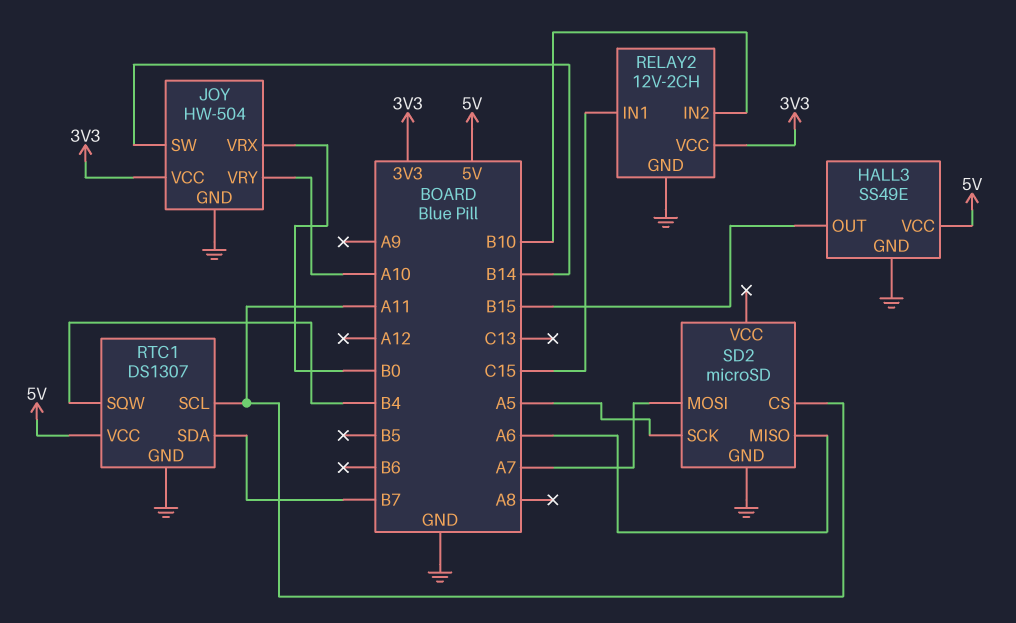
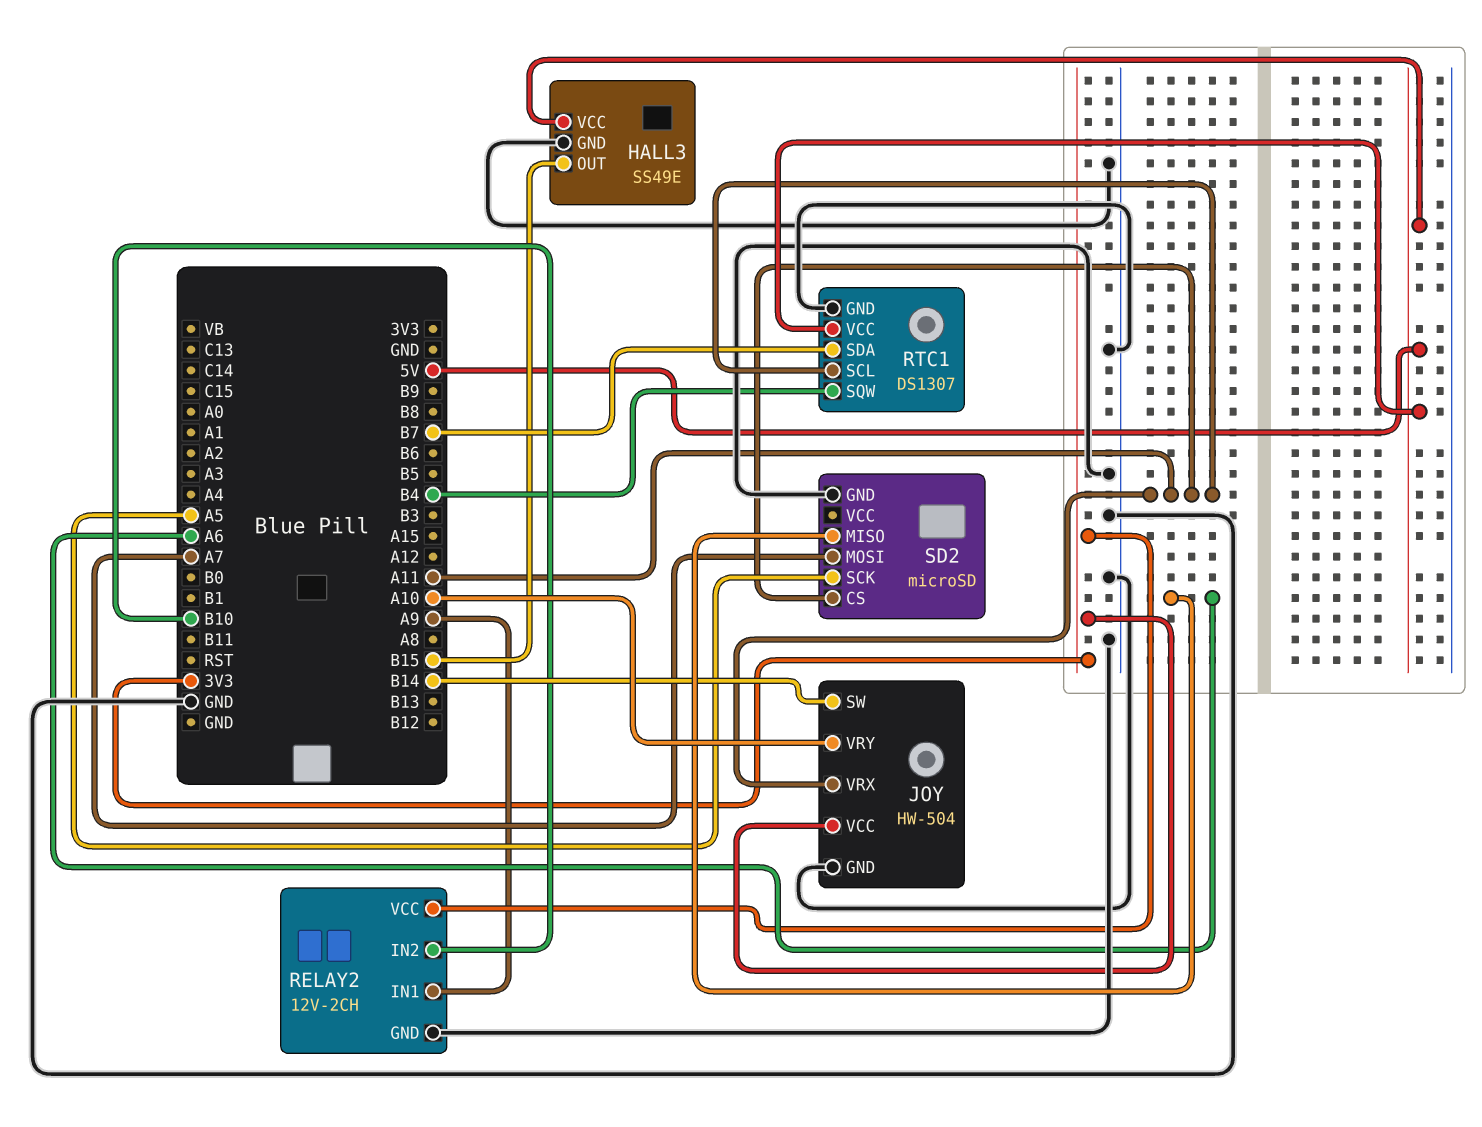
JOY pin VRX: B0 -> A11
RELAY2 pin IN1: C15 -> A9

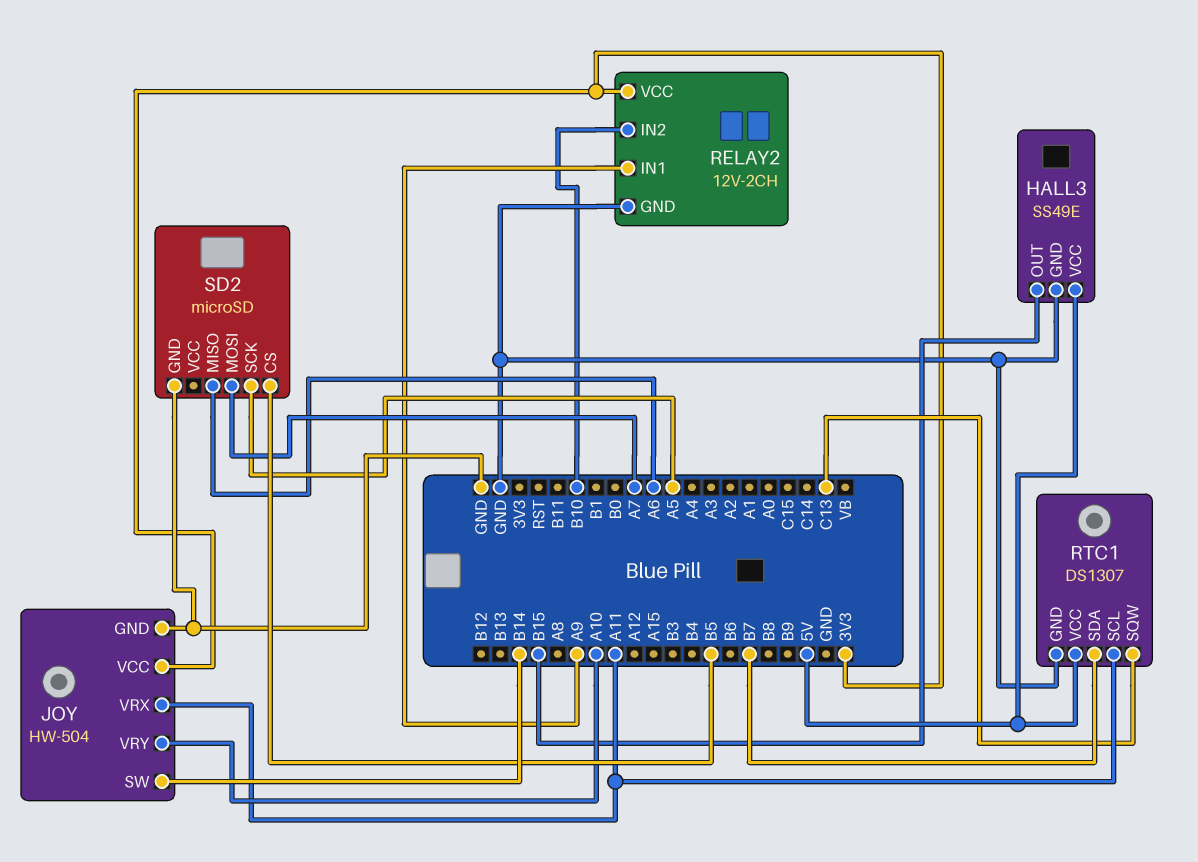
RTC1 pin SQW: B4 -> C13
SD2 pin CS: A11 -> B5

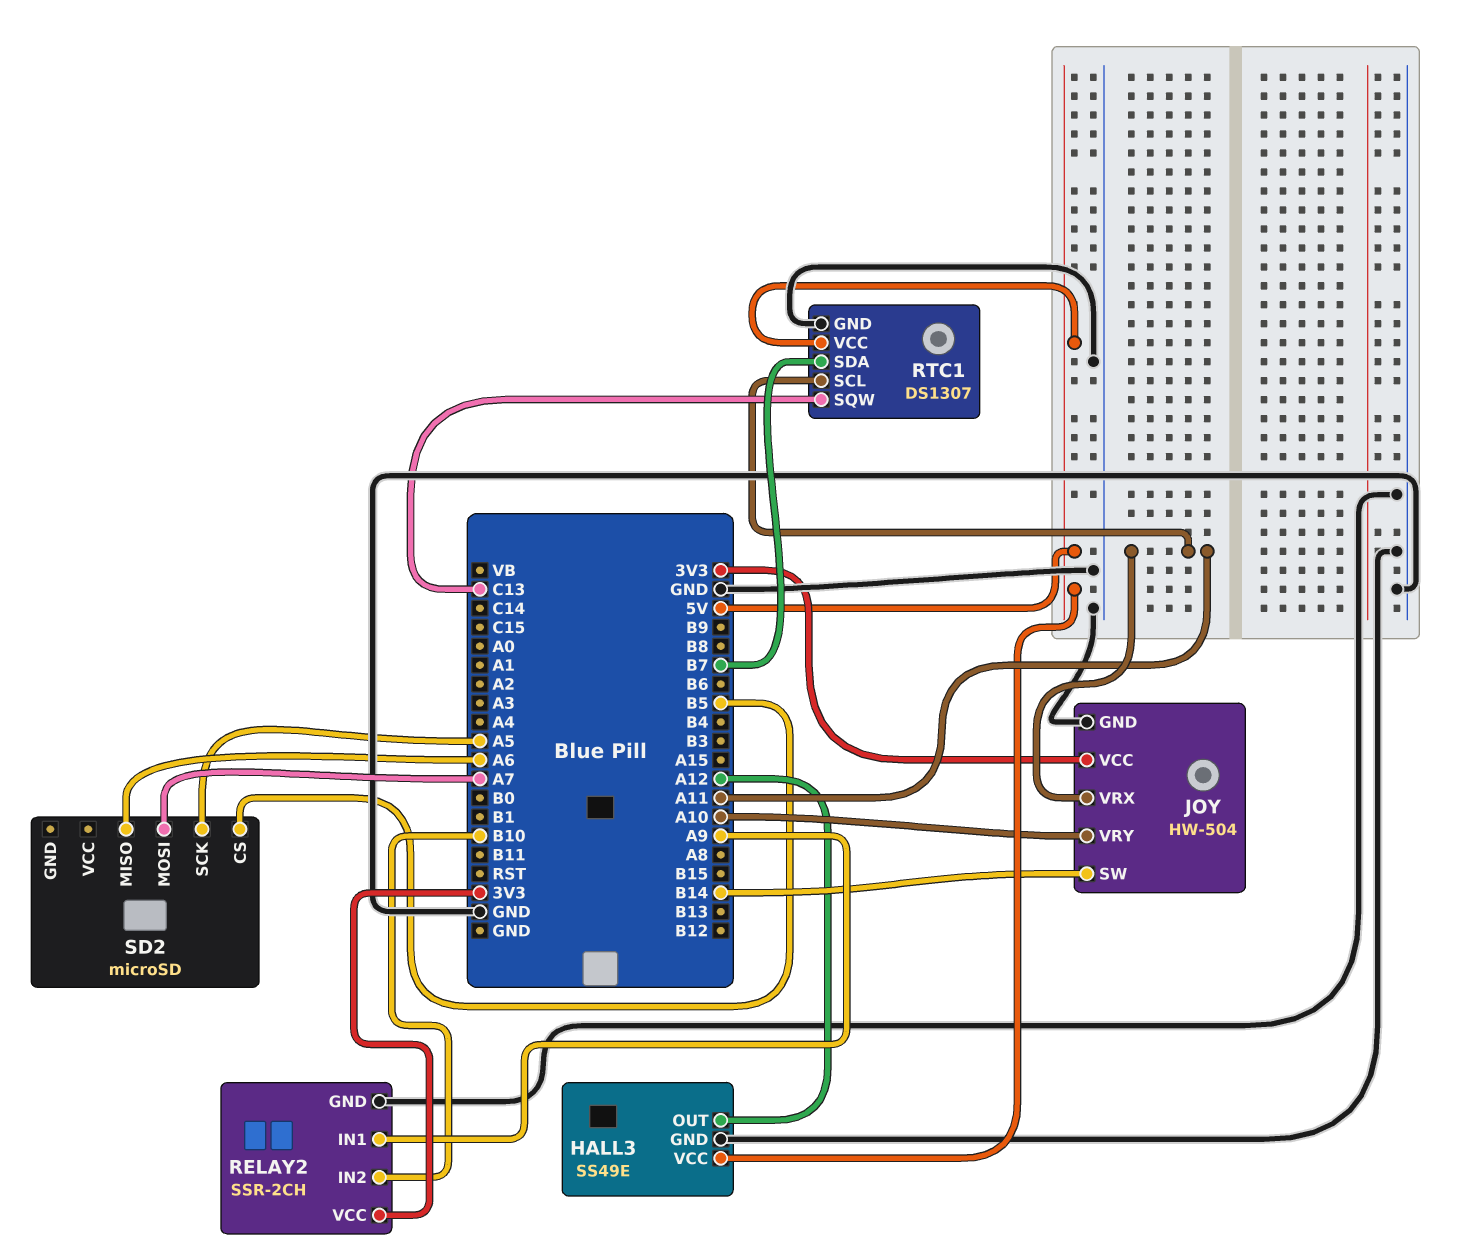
HALL3 pin OUT: B15 -> A12
RELAY2: 12V-2CH -> SSR-2CH
SD2 pin GND: GND -> none

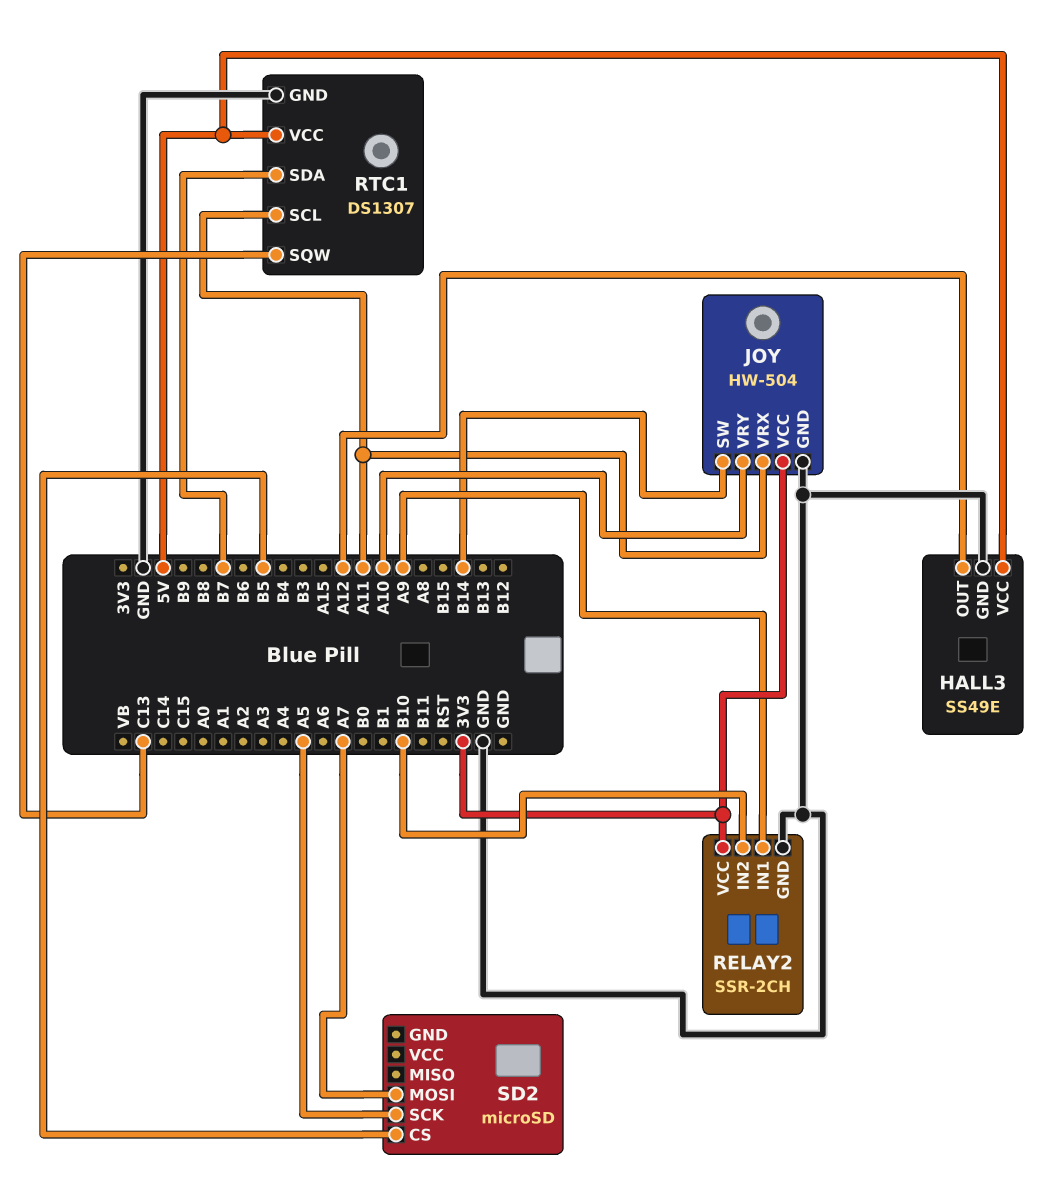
SD2 pin MISO: A6 -> none

